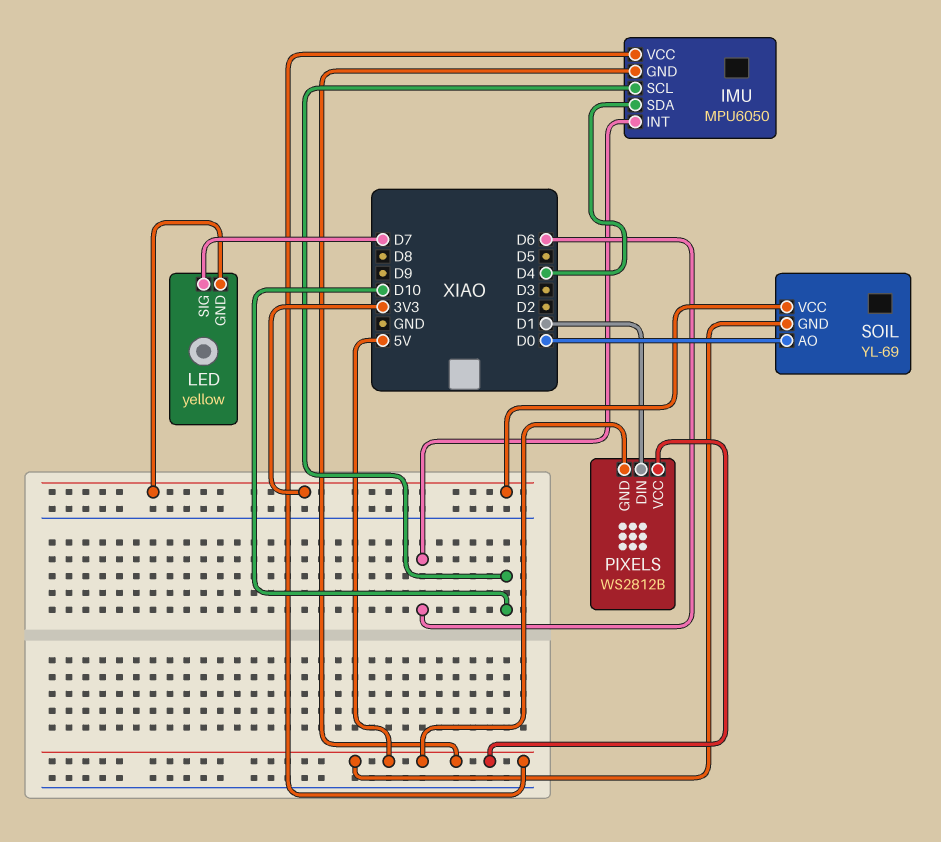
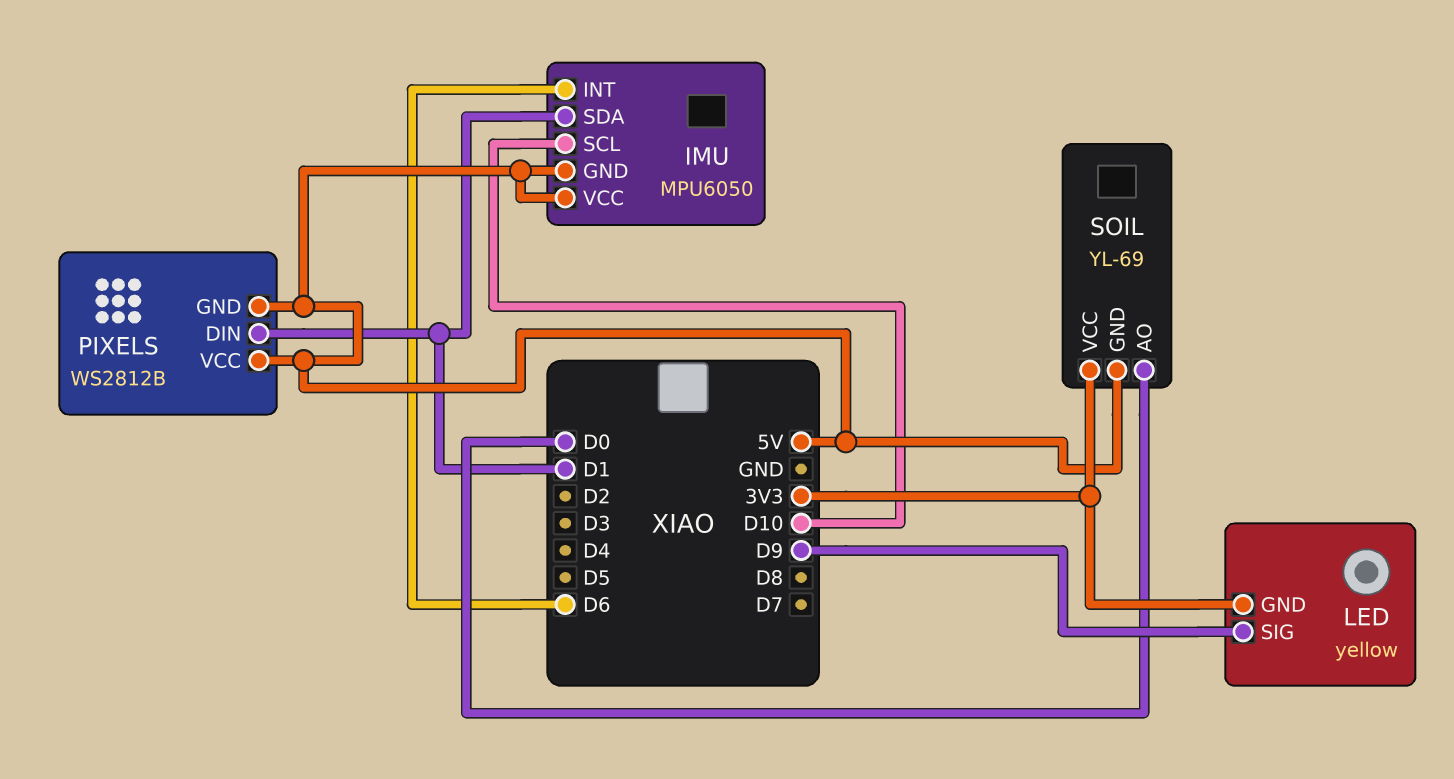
IMU pin SDA: D4 -> D1
LED pin SIG: D7 -> D9

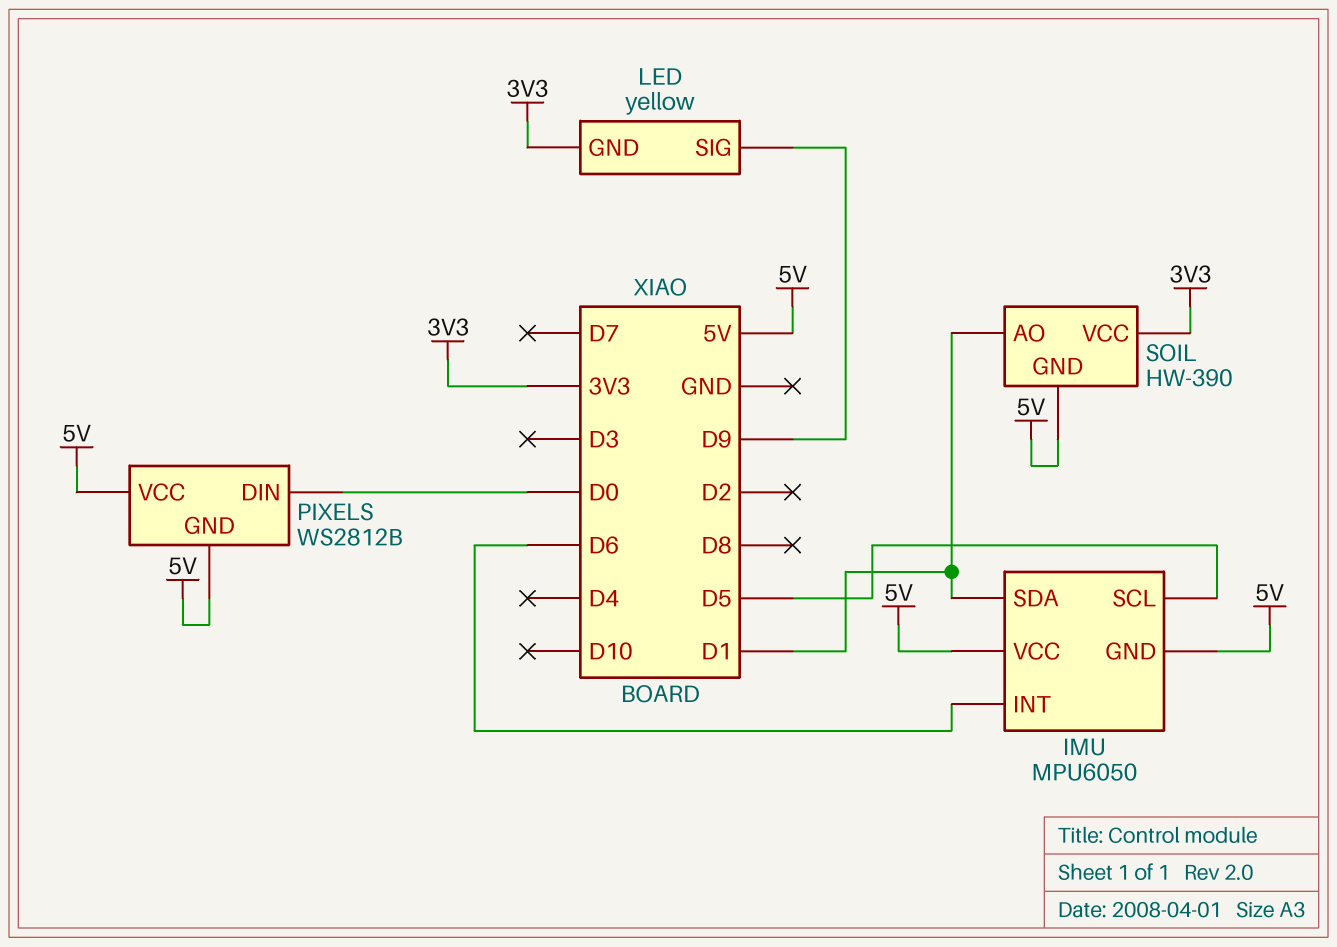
IMU pin SCL: D10 -> D5
PIXELS pin DIN: D1 -> D0
SOIL: YL-69 -> HW-390
SOIL pin AO: D0 -> D1

